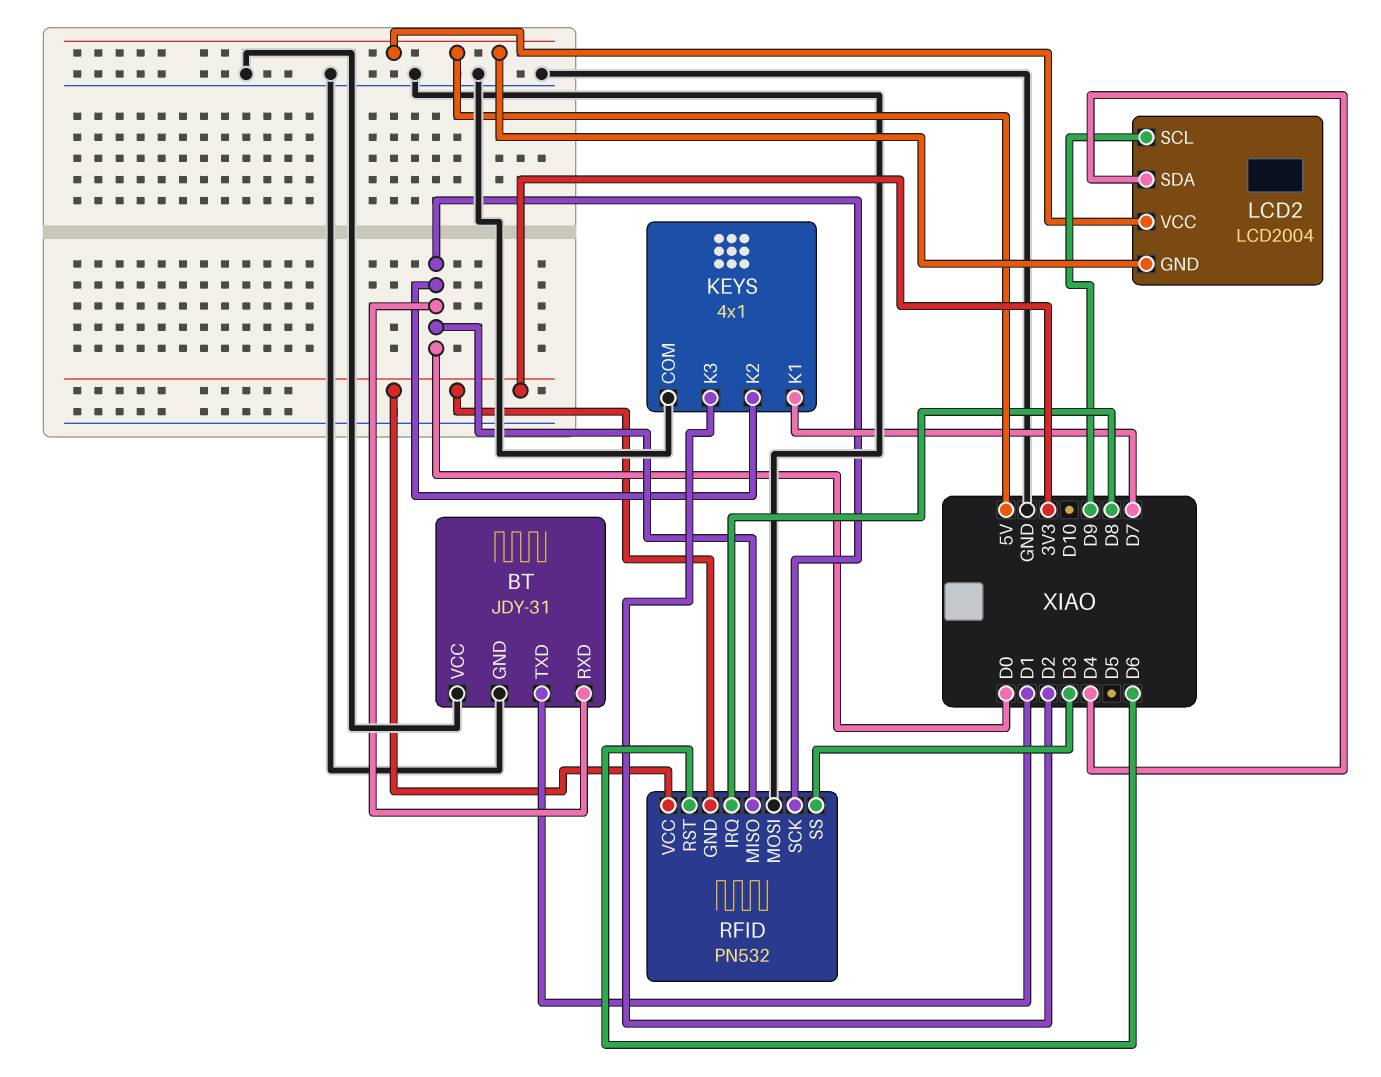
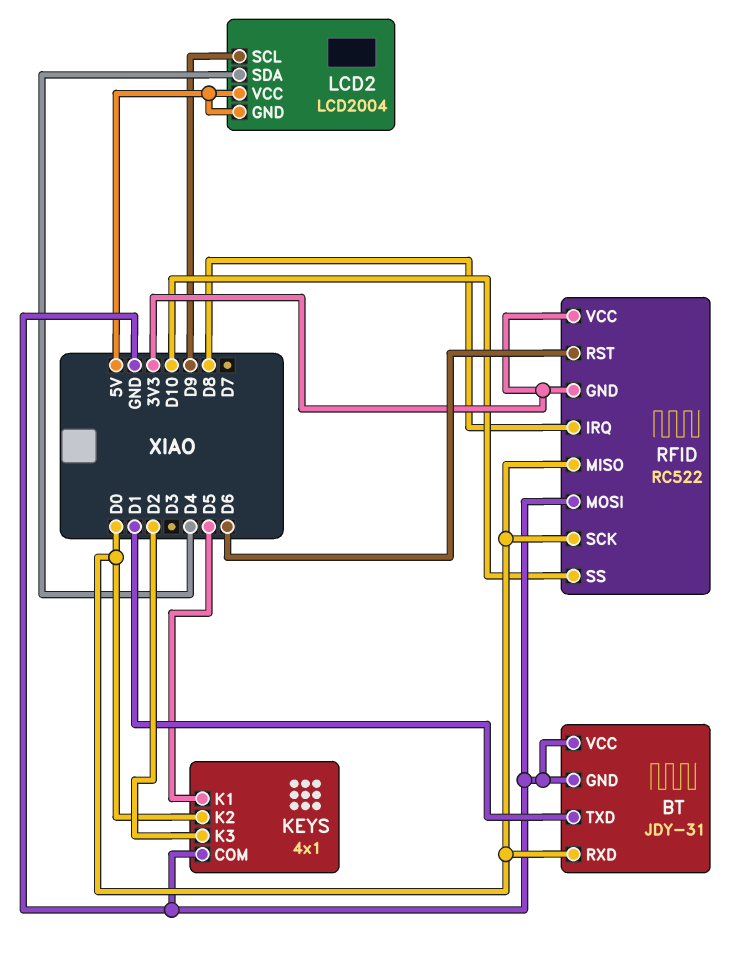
KEYS pin K1: D7 -> D5
RFID: PN532 -> RC522
RFID pin SS: D3 -> D10

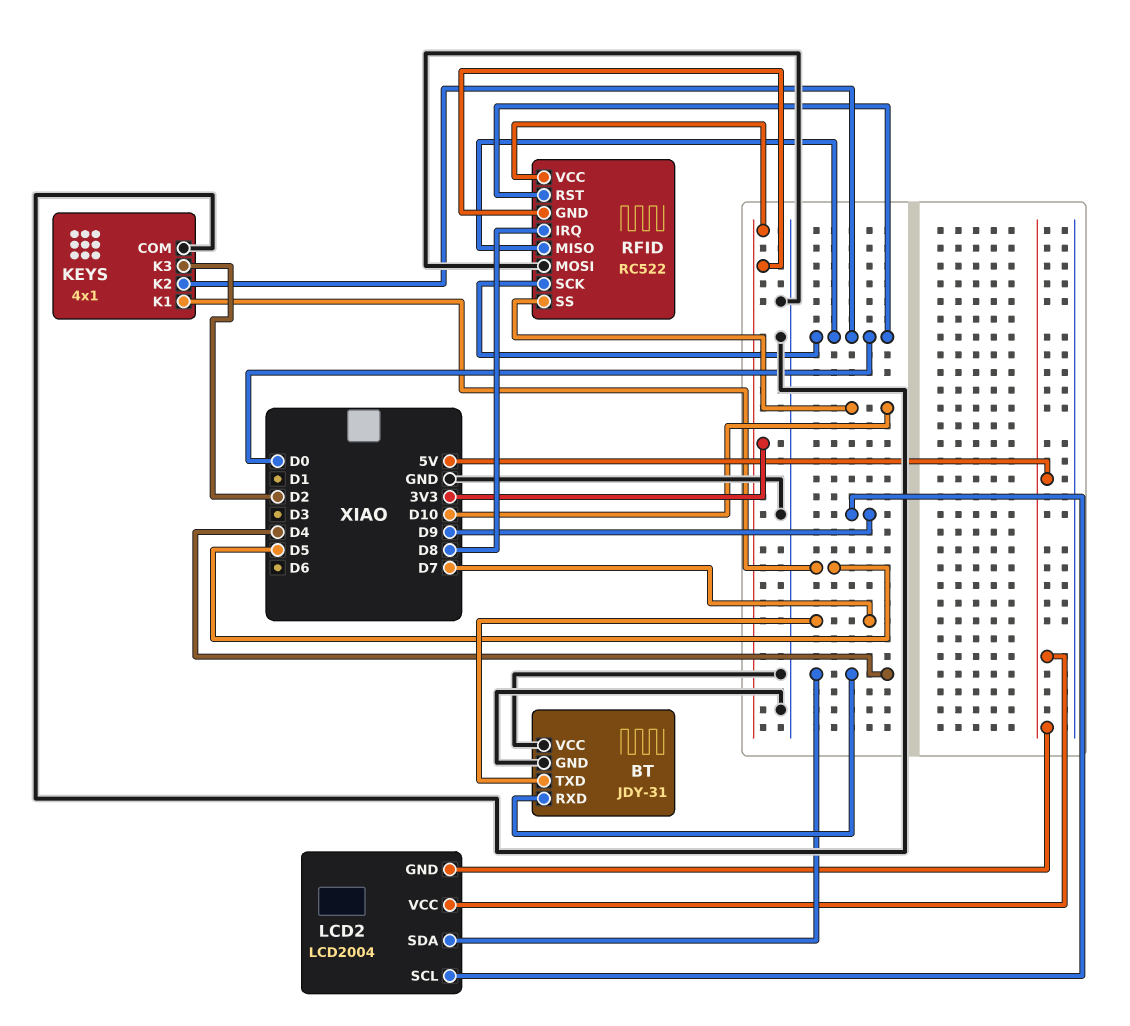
BT pin RXD: D0 -> D4
BT pin TXD: D1 -> D7
RFID pin RST: D6 -> D0

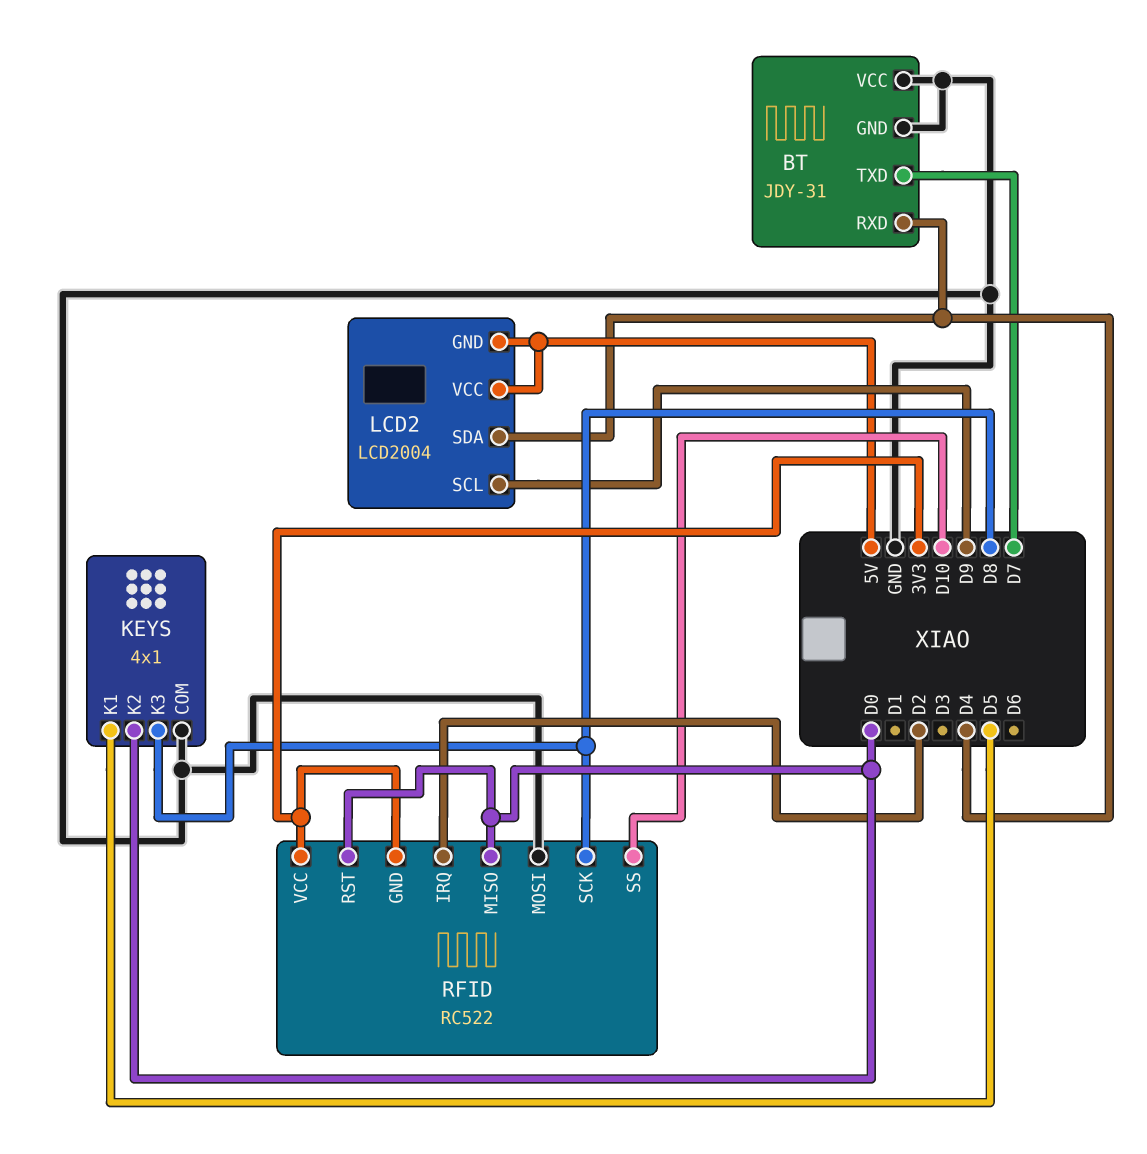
KEYS pin K3: D2 -> D8
RFID pin IRQ: D8 -> D2
RFID pin SCK: D0 -> D8

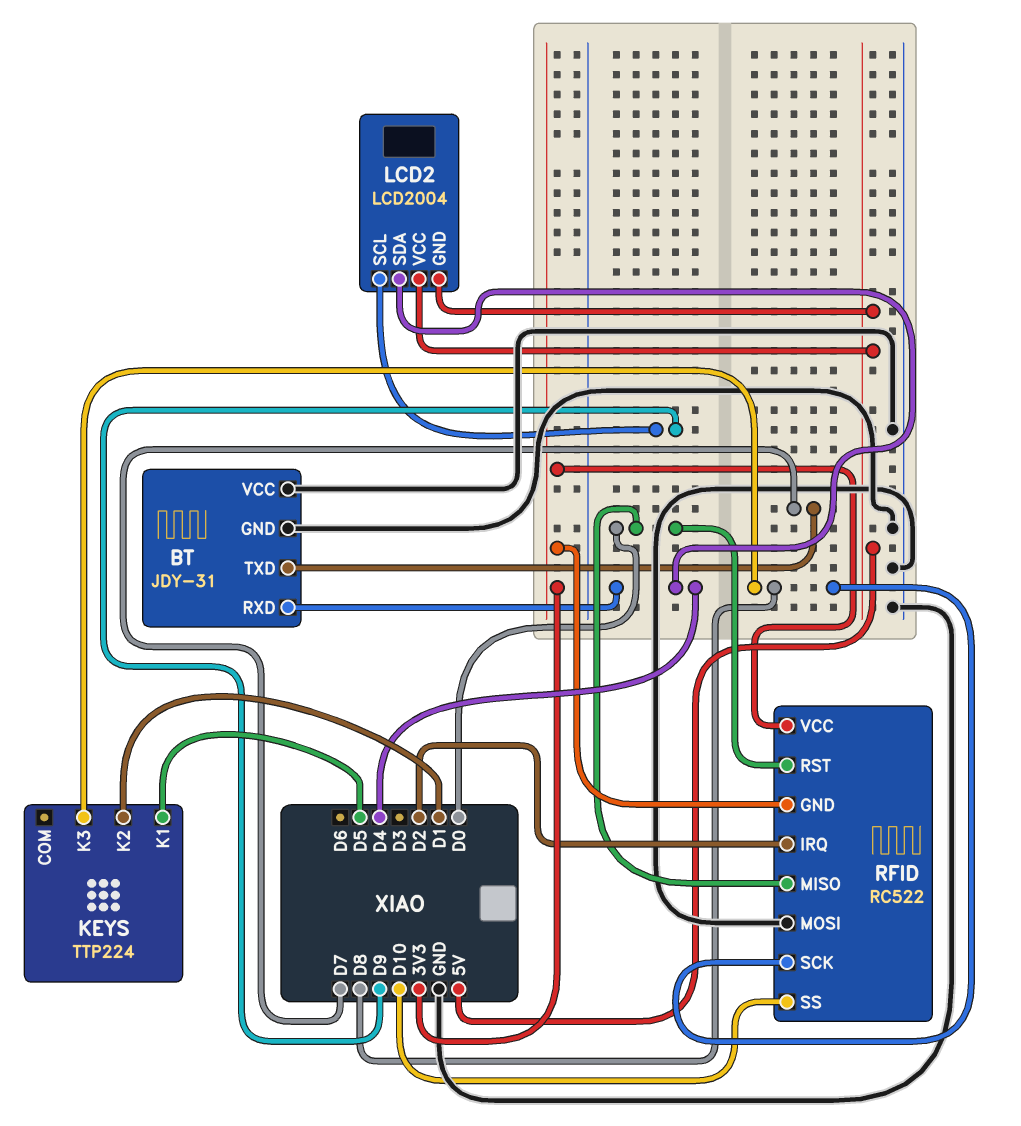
KEYS: 4x1 -> TTP224
KEYS pin COM: GND -> none
KEYS pin K2: D0 -> D1

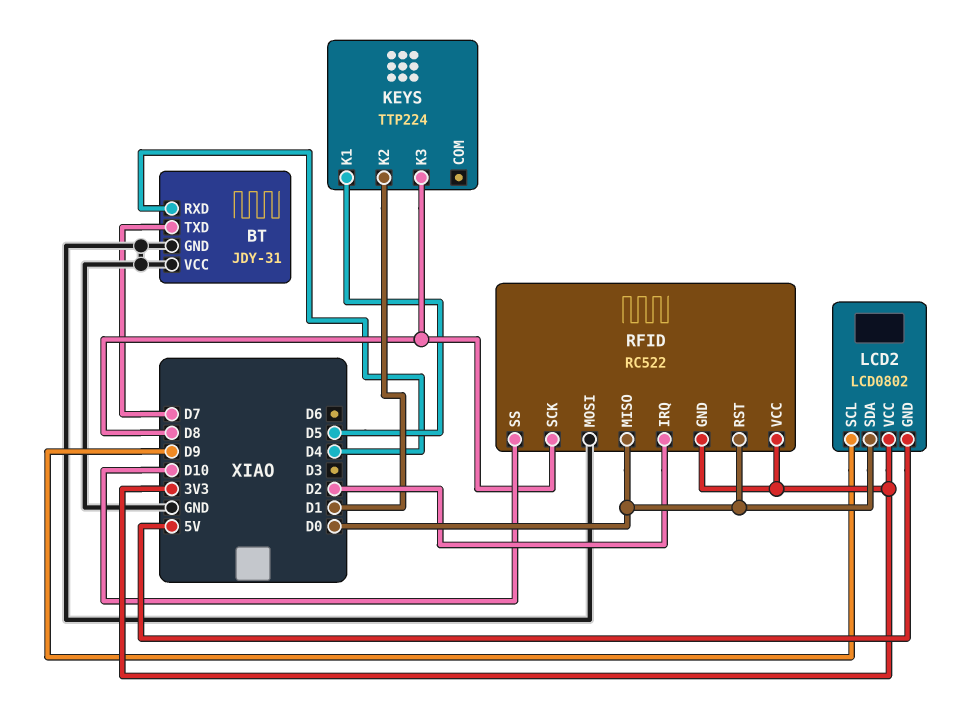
LCD2: LCD2004 -> LCD0802
LCD2 pin SDA: D4 -> D0
LCD2 pin VCC: 5V -> 3V3

